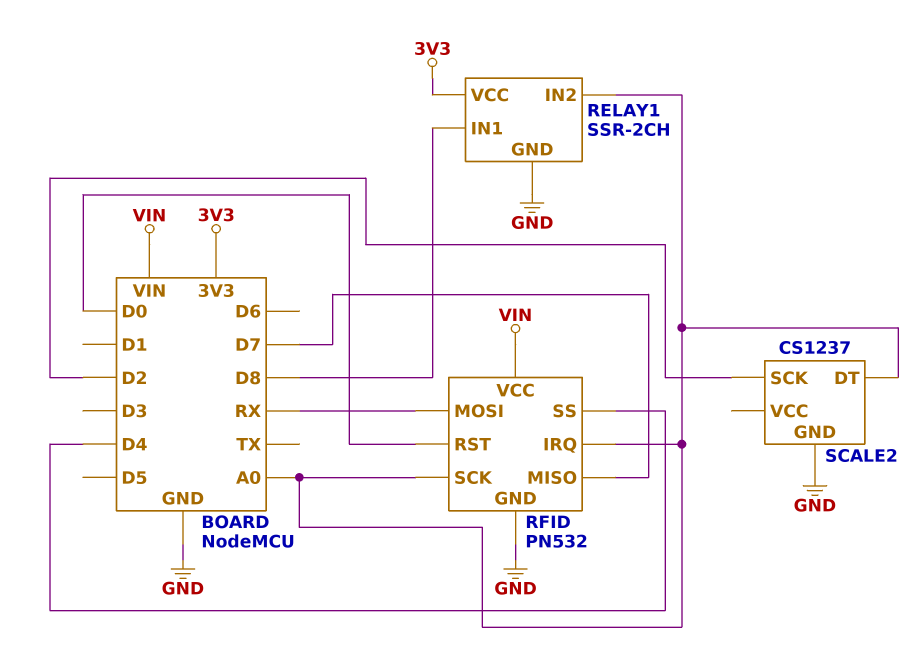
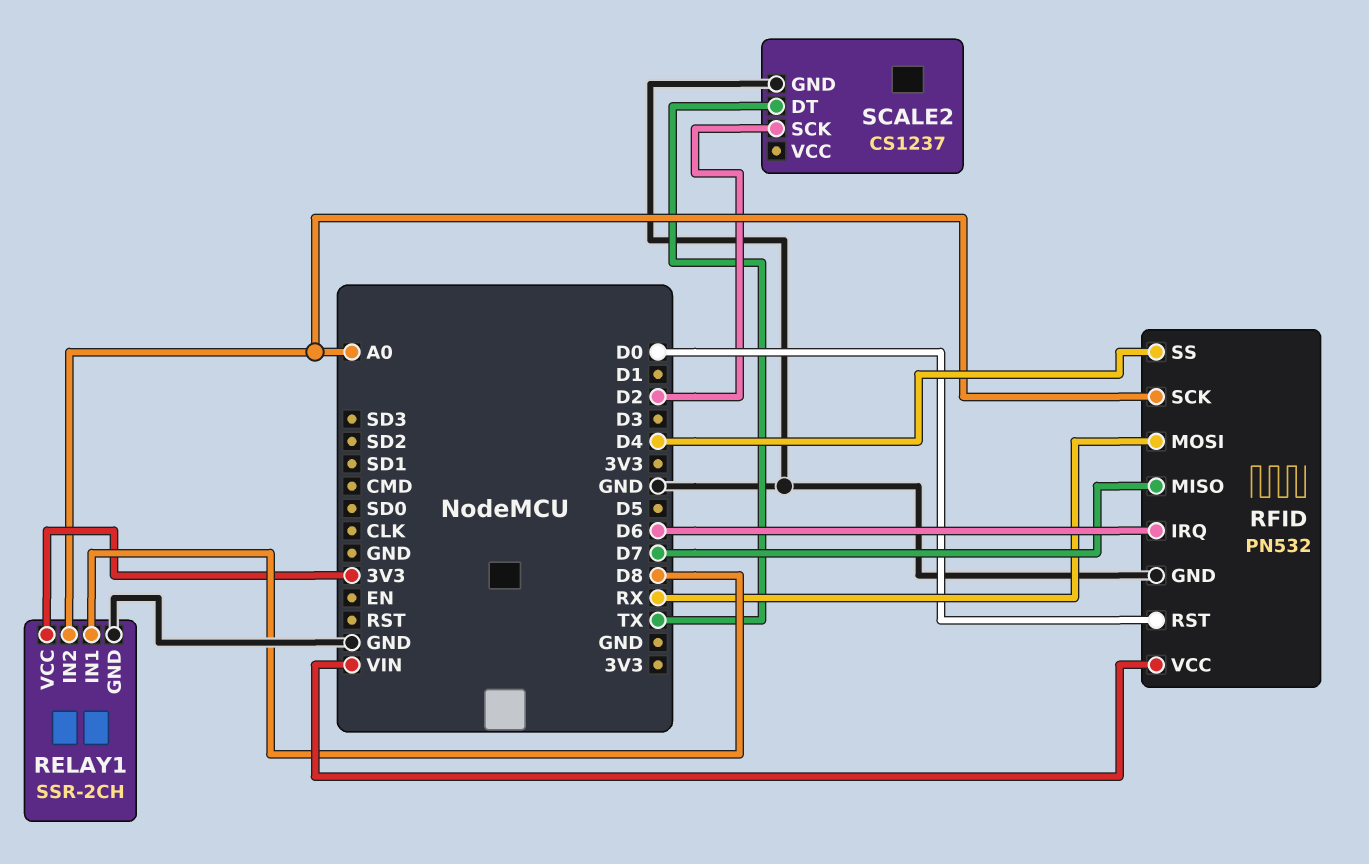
RFID pin IRQ: A0 -> D6
SCALE2 pin DT: A0 -> TX

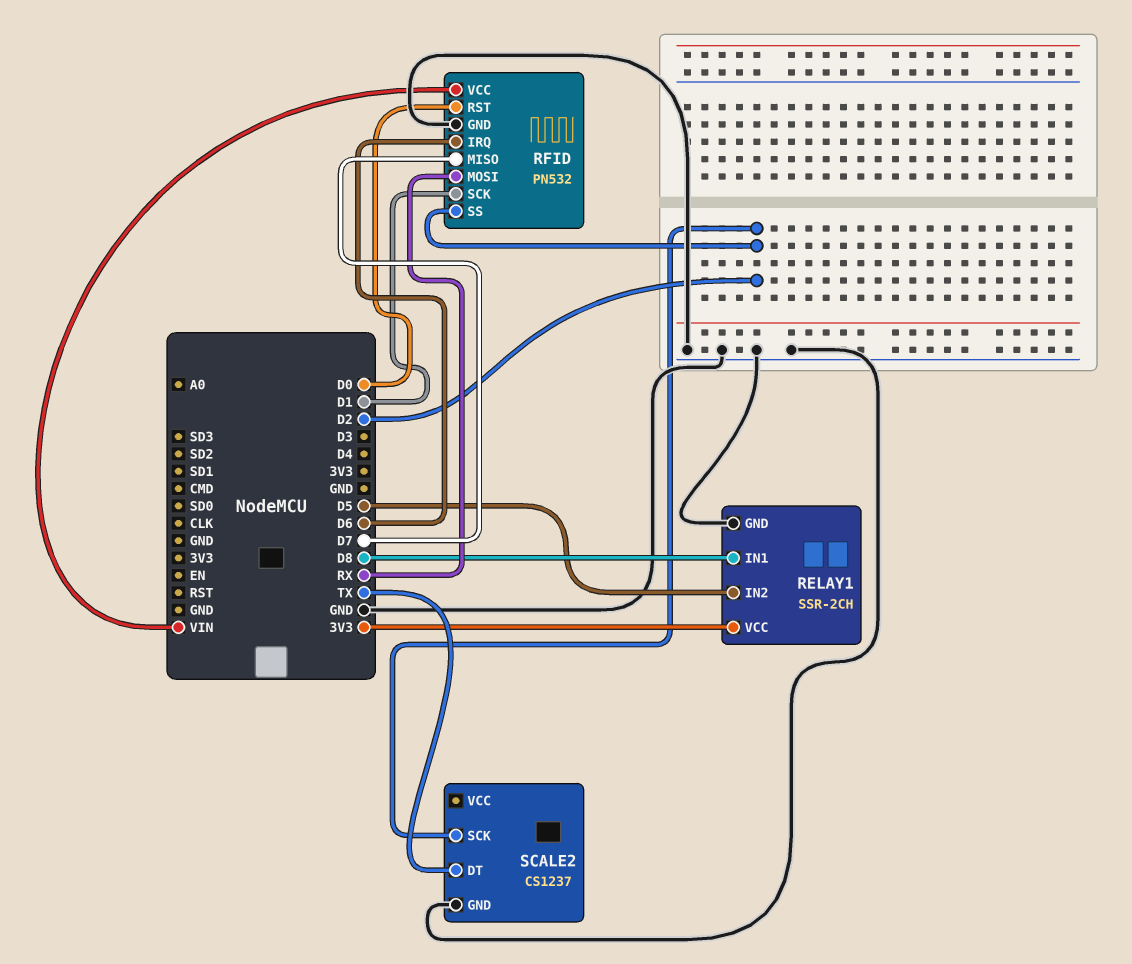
RELAY1 pin IN2: A0 -> D5
RFID pin SCK: A0 -> D1
RFID pin SS: D4 -> D2

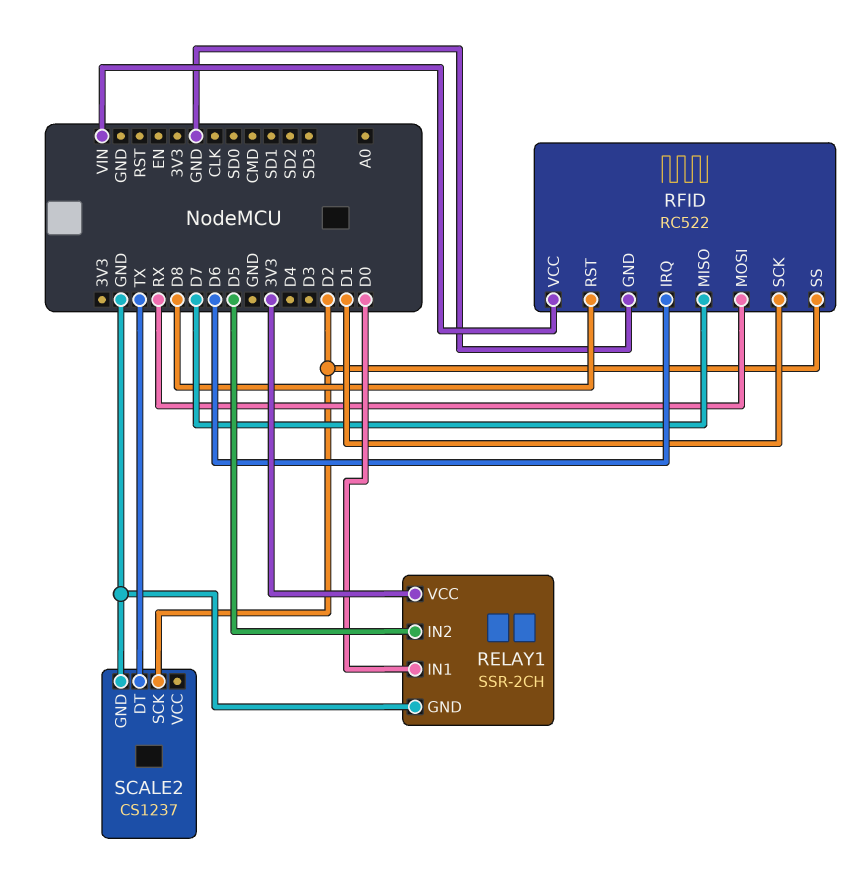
RELAY1 pin IN1: D8 -> D0
RFID: PN532 -> RC522
RFID pin RST: D0 -> D8

